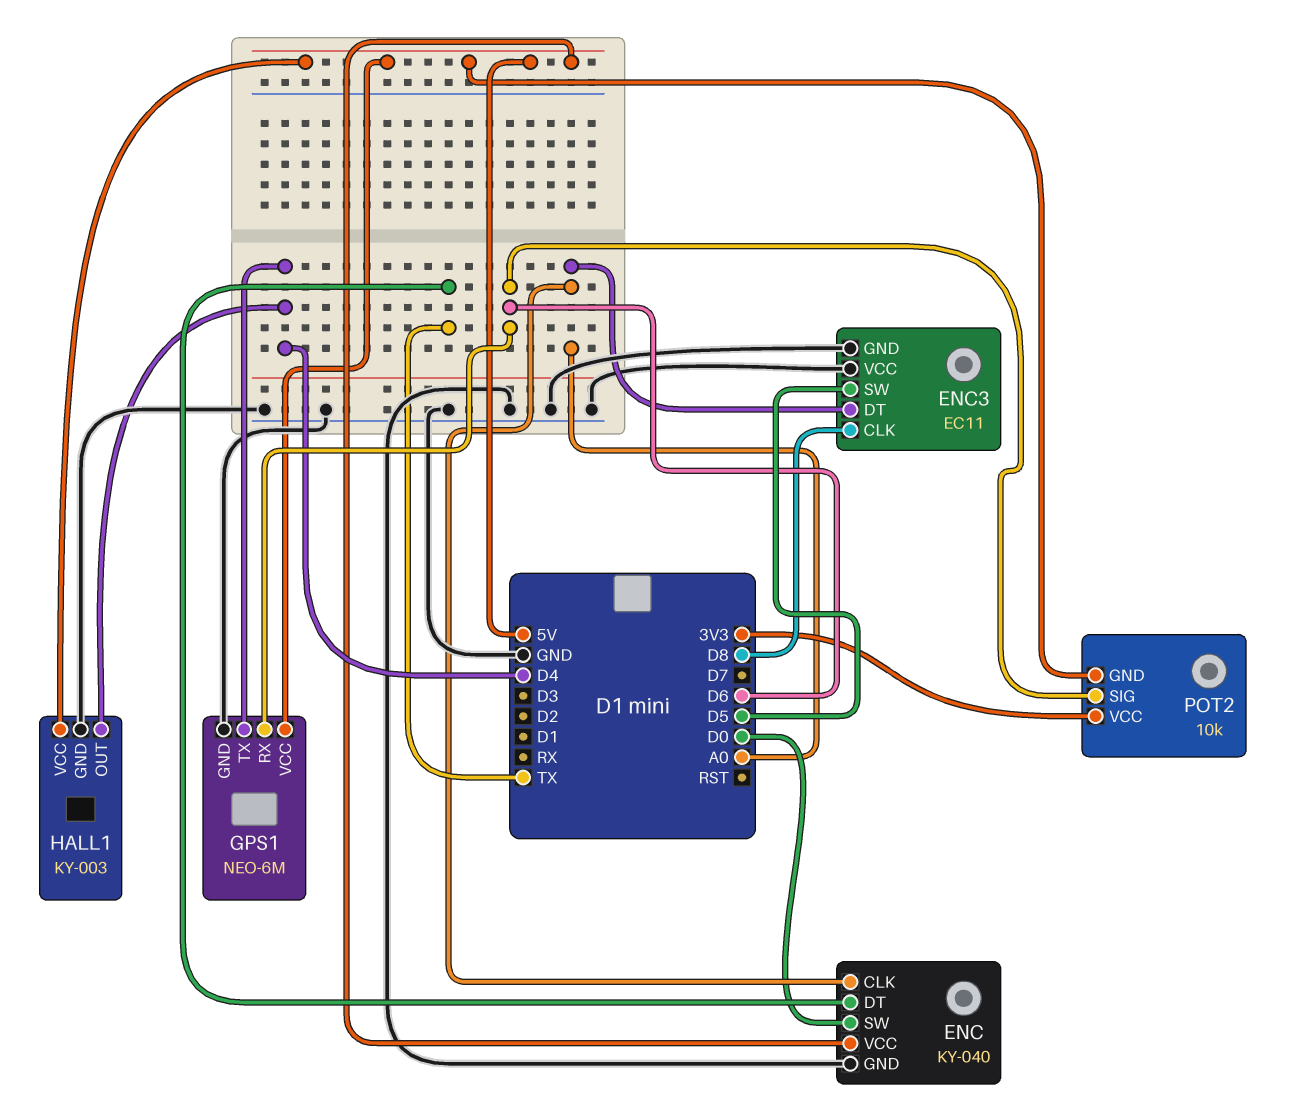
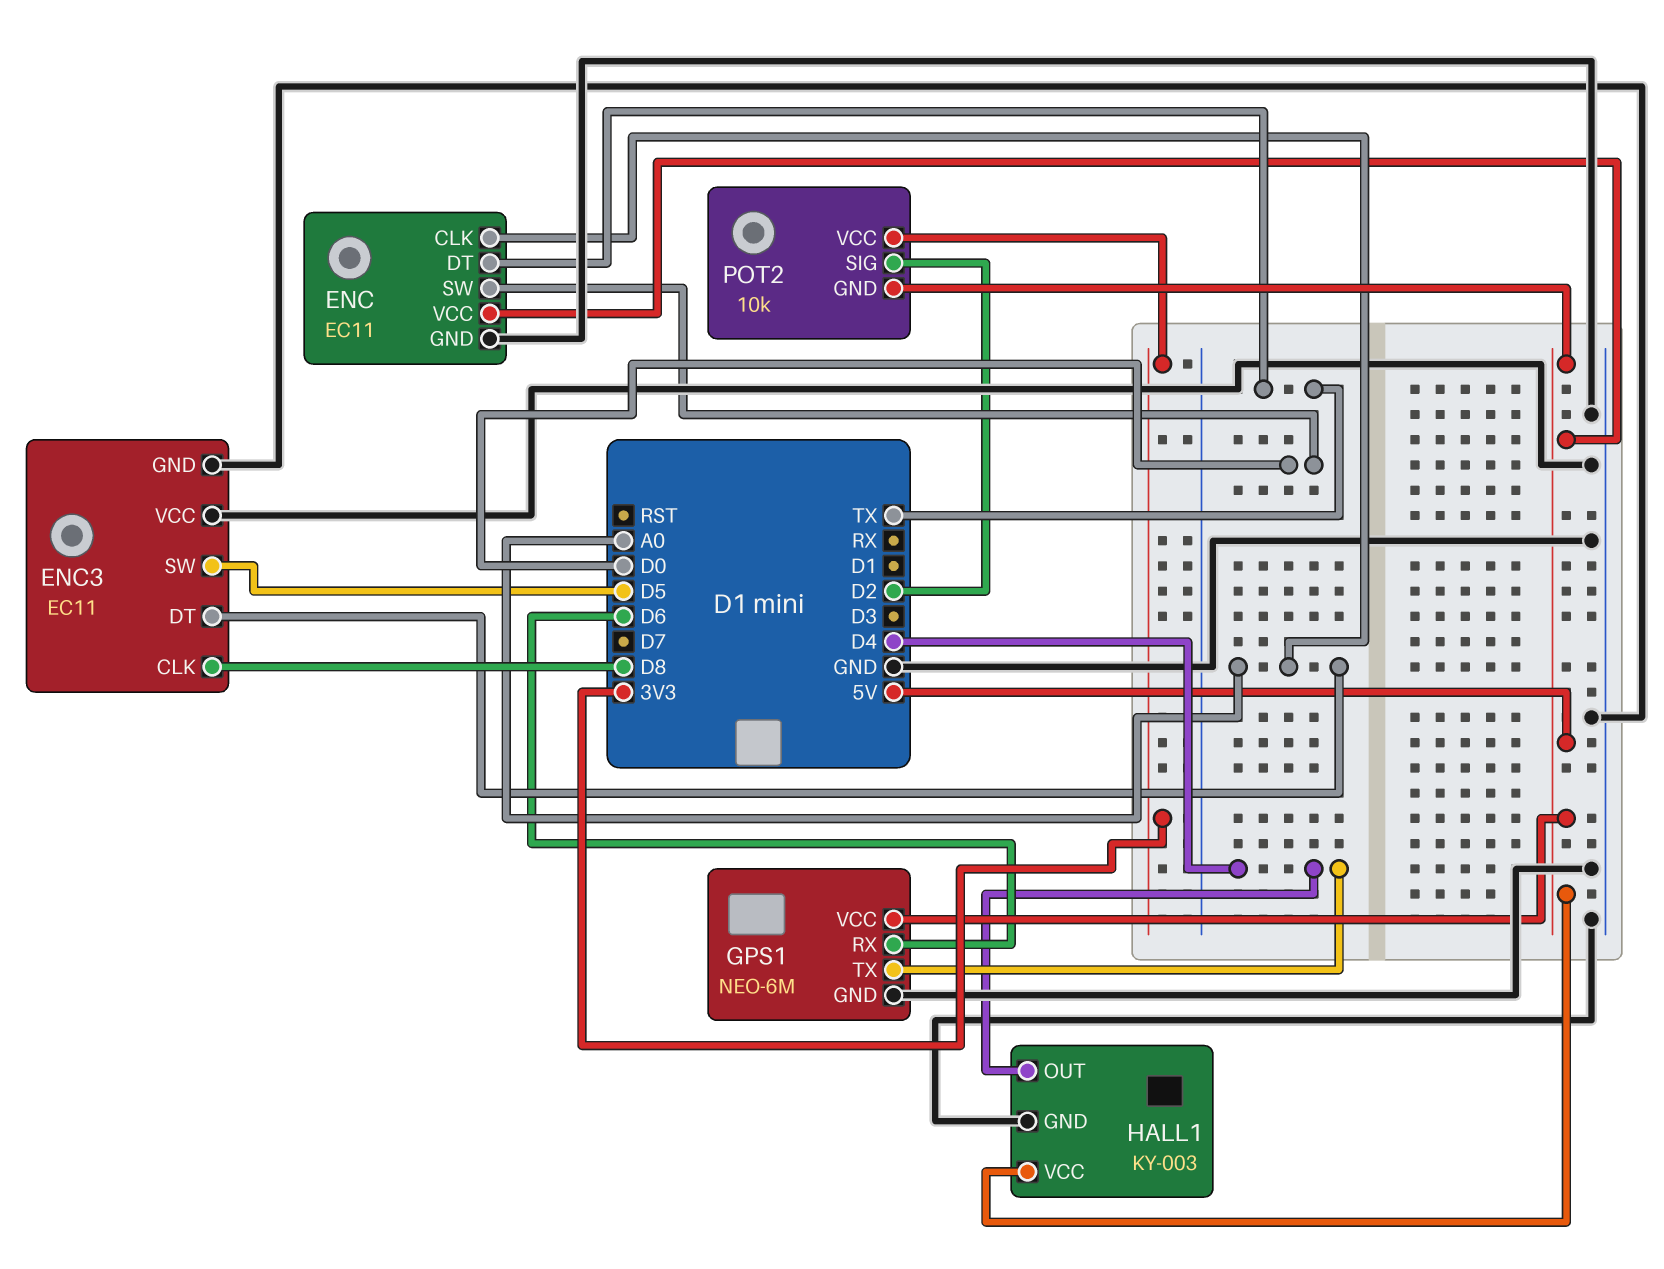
ENC: KY-040 -> EC11
POT2 pin SIG: D6 -> D2

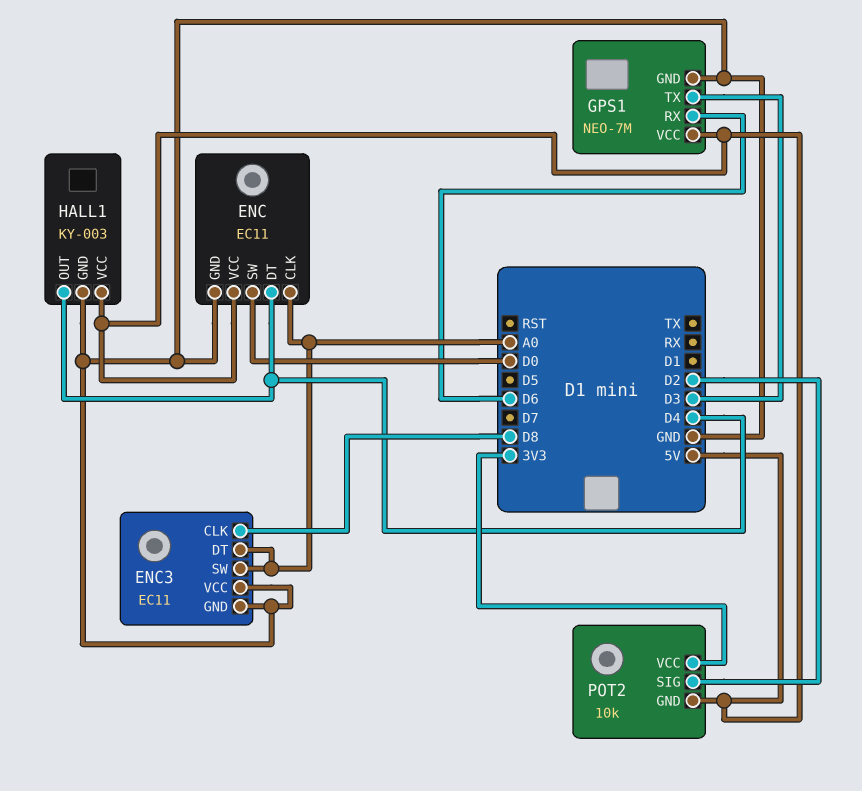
ENC pin DT: TX -> D4
ENC3 pin SW: D5 -> A0
GPS1: NEO-6M -> NEO-7M
GPS1 pin TX: D4 -> D3

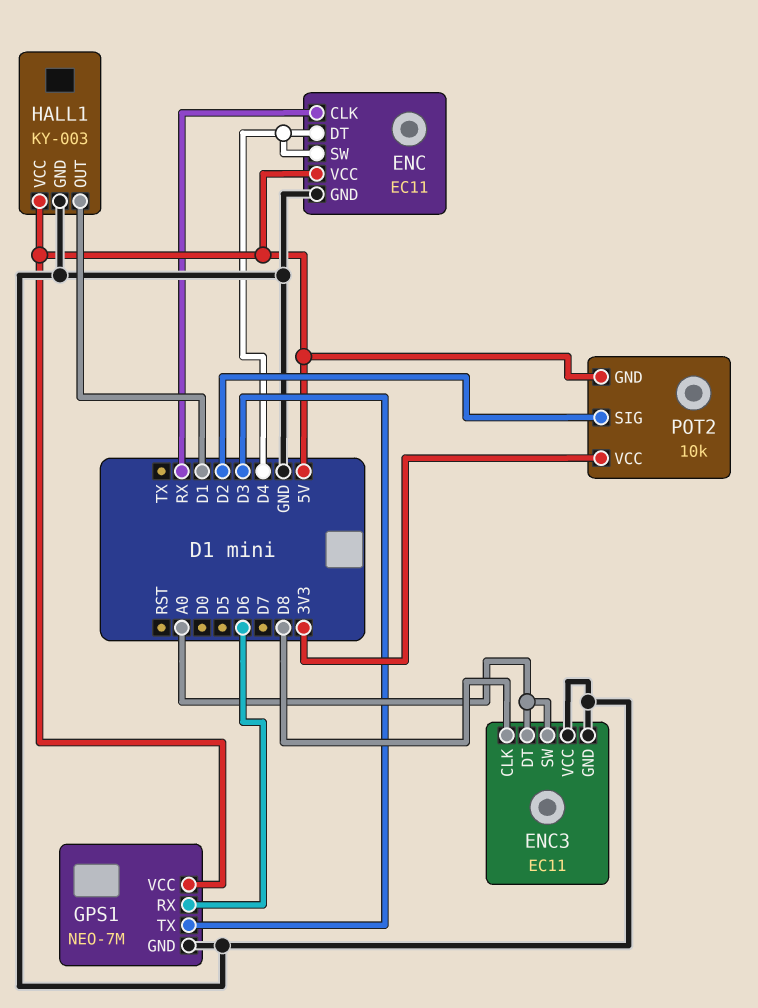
ENC pin CLK: A0 -> RX
ENC pin SW: D0 -> D4
HALL1 pin OUT: D4 -> D1

